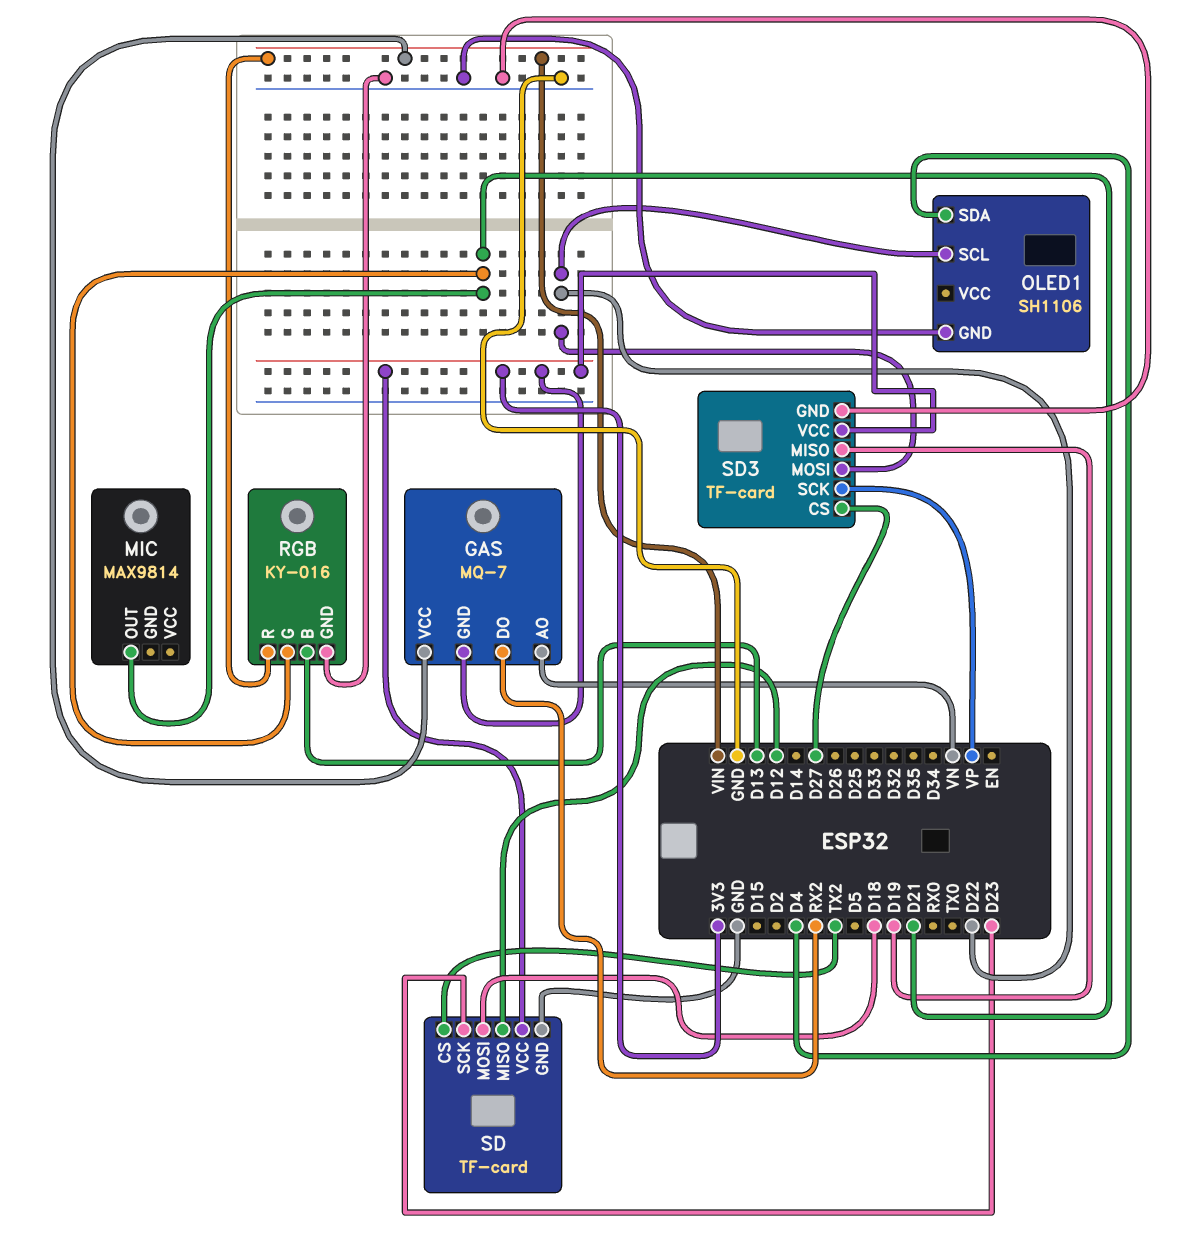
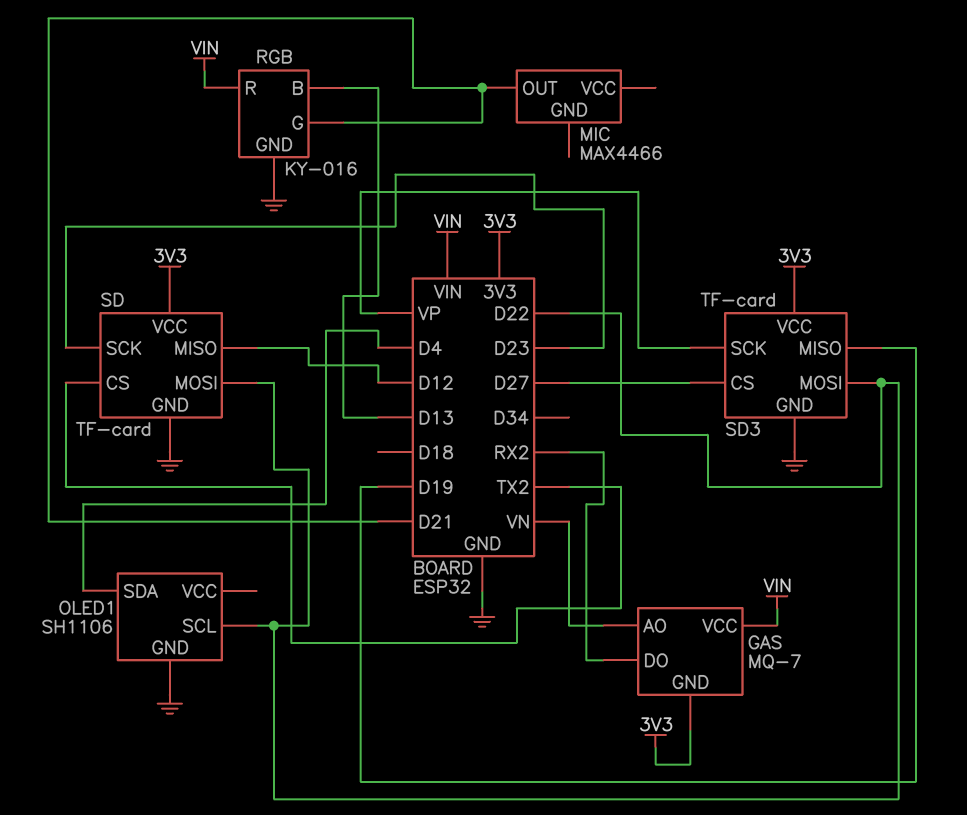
MIC: MAX9814 -> MAX4466
SD pin MOSI: D18 -> D22

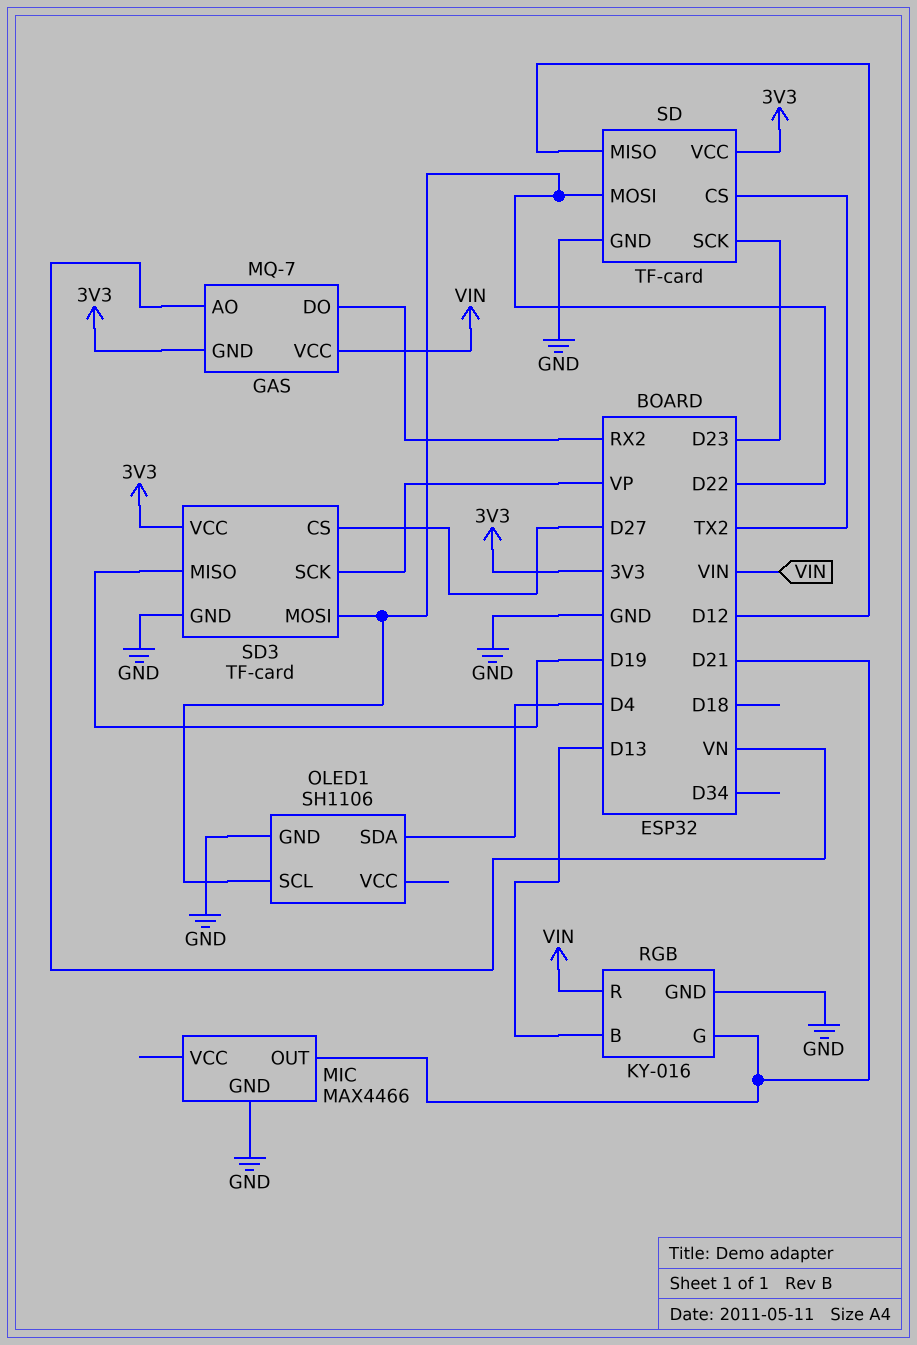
MIC pin GND: none -> GND

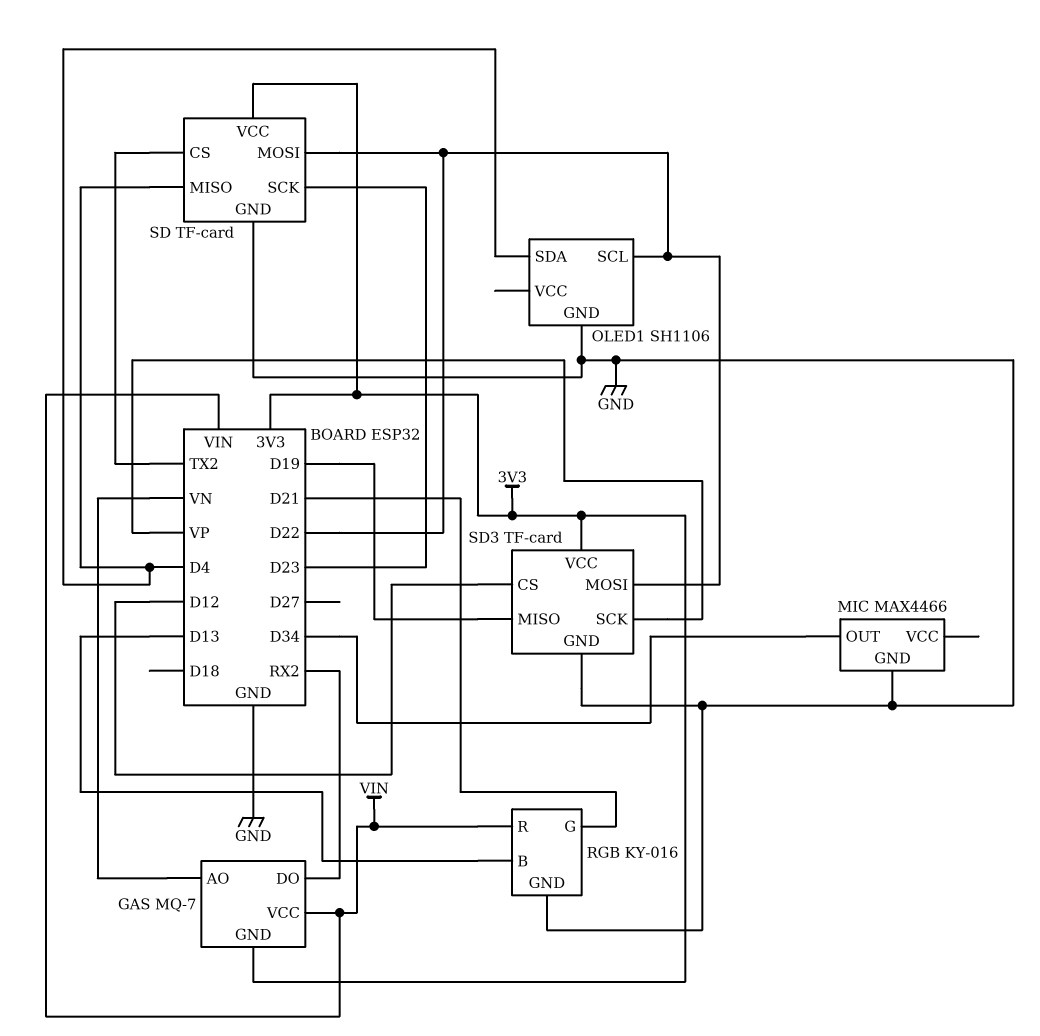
MIC pin OUT: D21 -> D34
SD pin MISO: D12 -> D4
SD3 pin CS: D27 -> D12

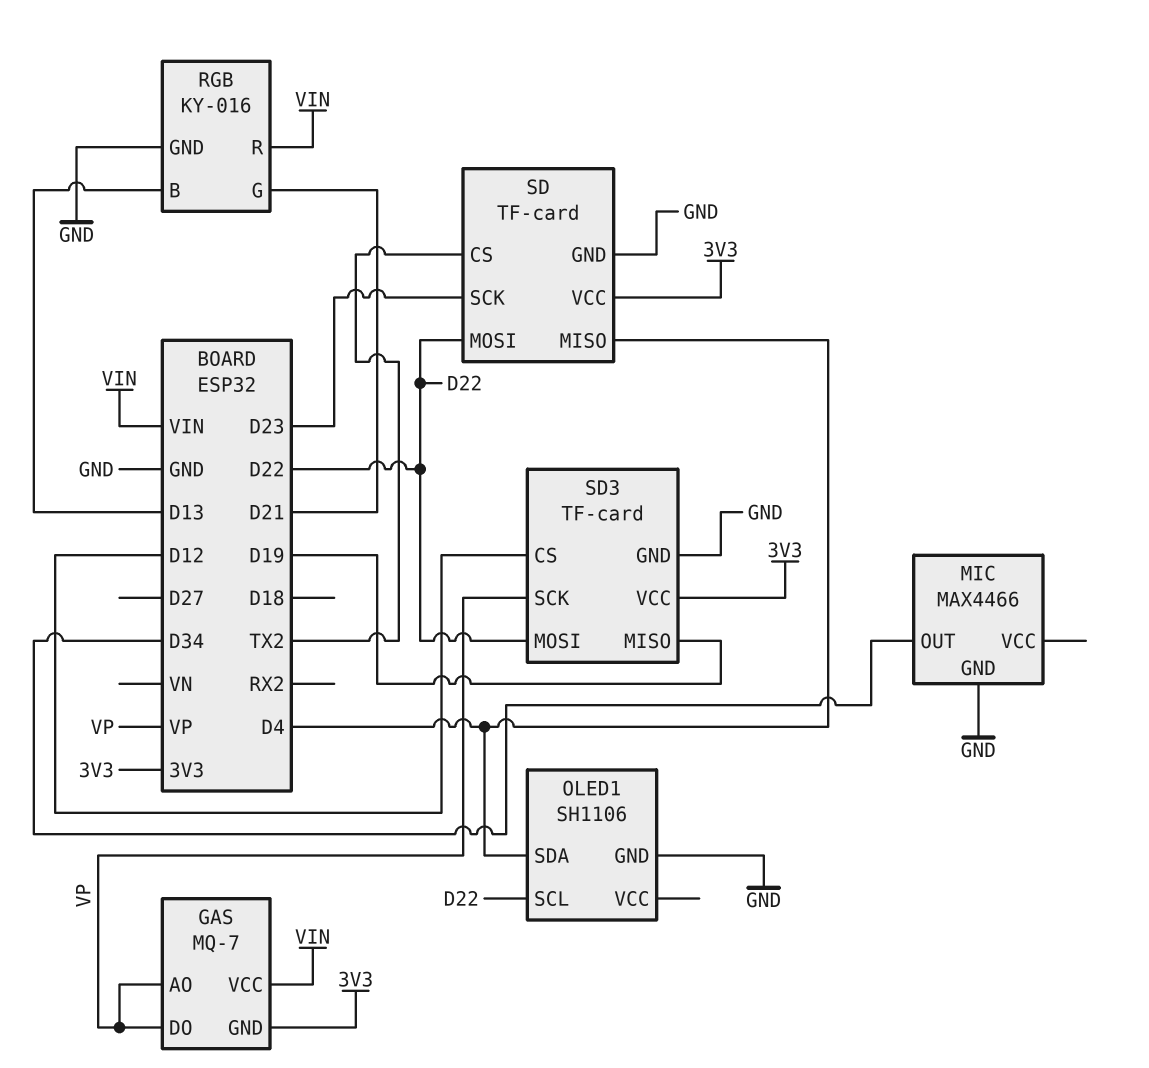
GAS pin AO: VN -> VP
GAS pin DO: RX2 -> VP

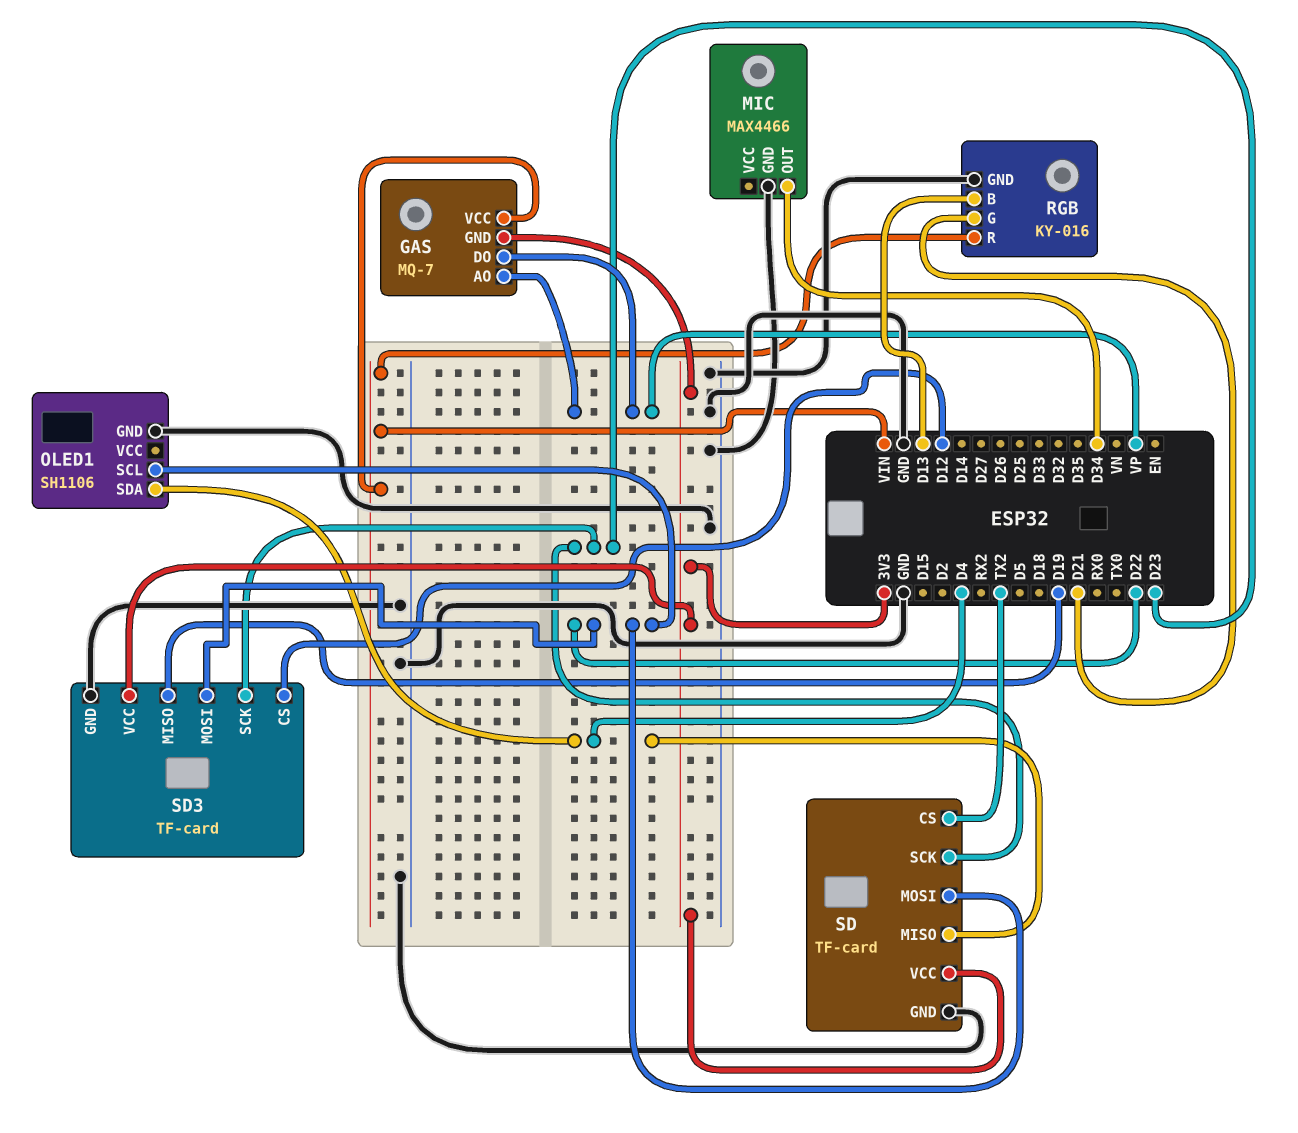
SD3 pin SCK: VP -> D23

